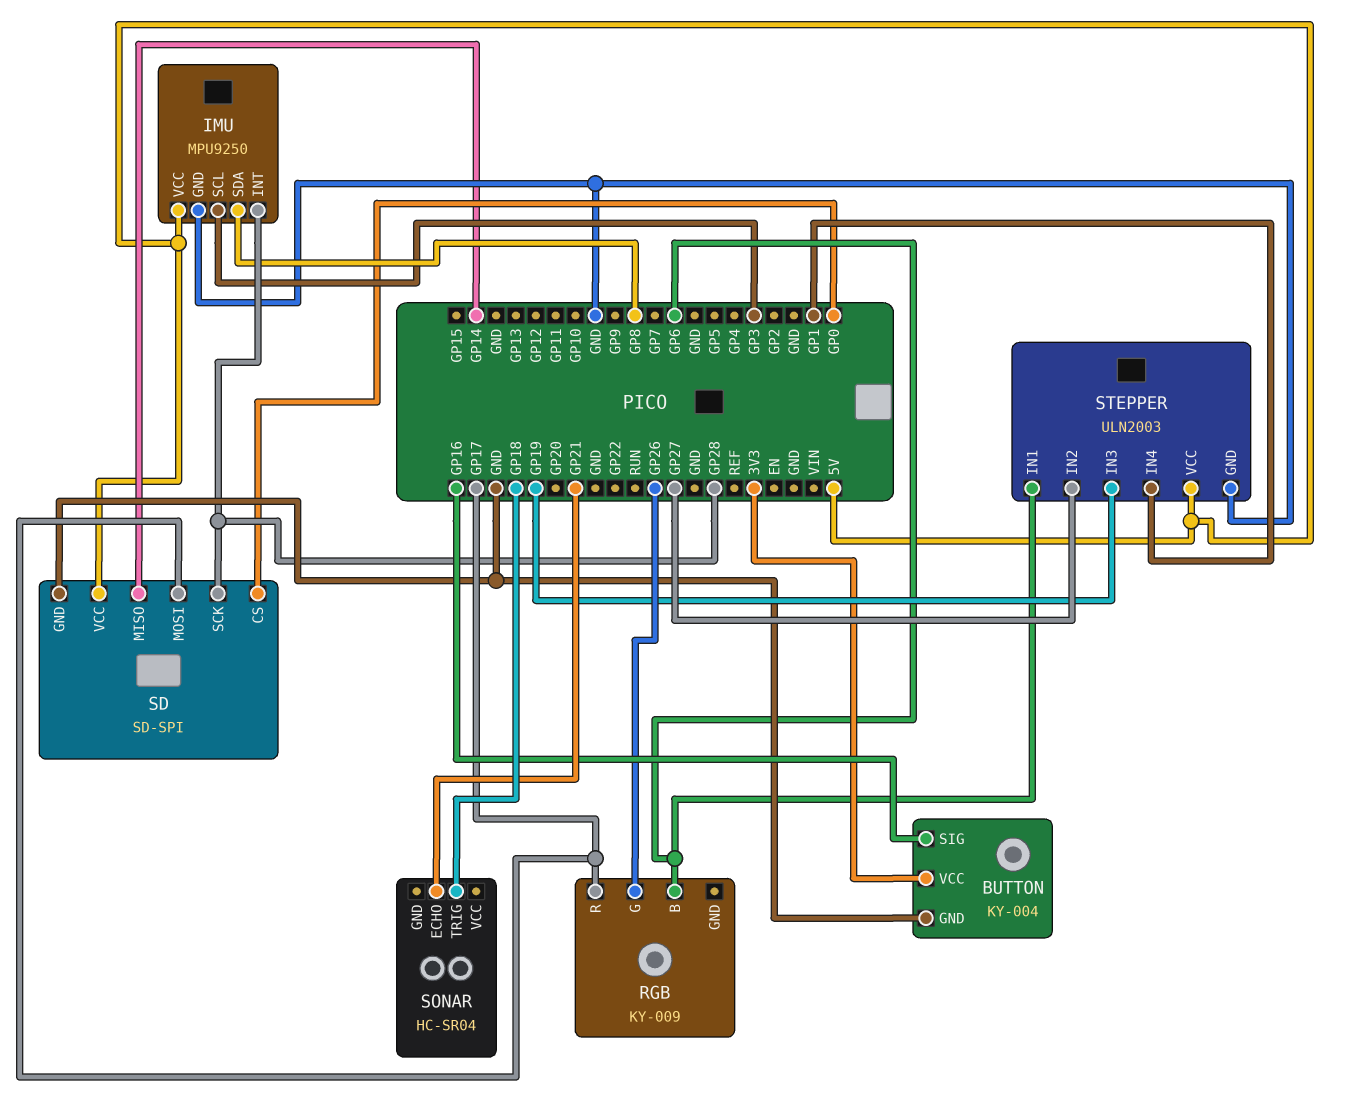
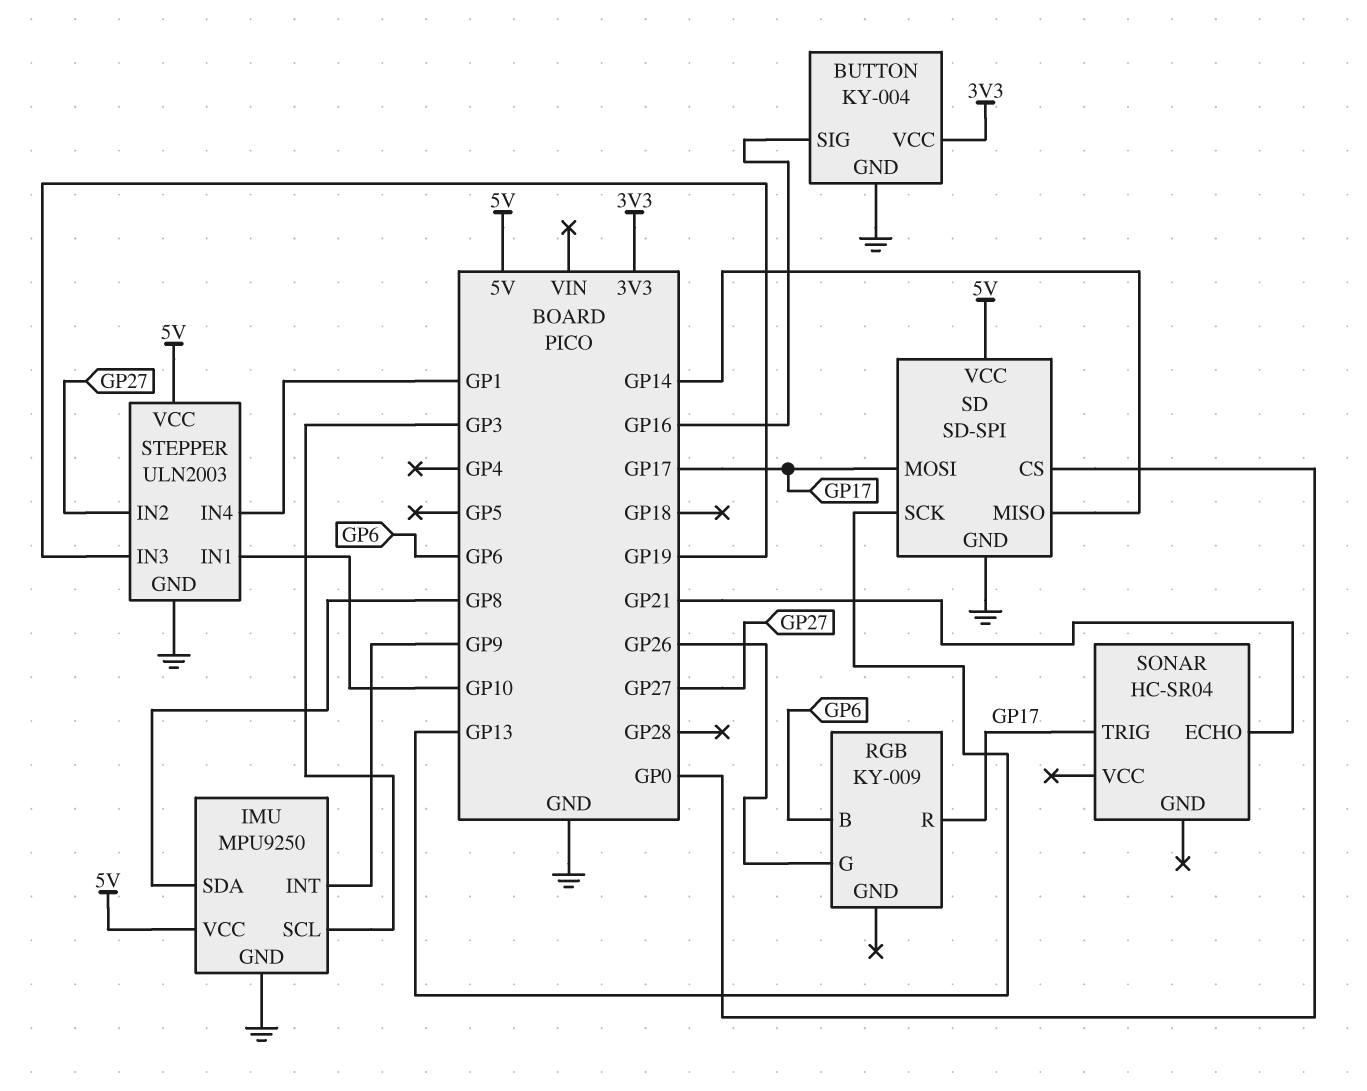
IMU pin INT: GP28 -> GP9
SD pin SCK: GP28 -> GP13
SONAR pin TRIG: GP18 -> GP17
STEPPER pin IN1: GP6 -> GP10

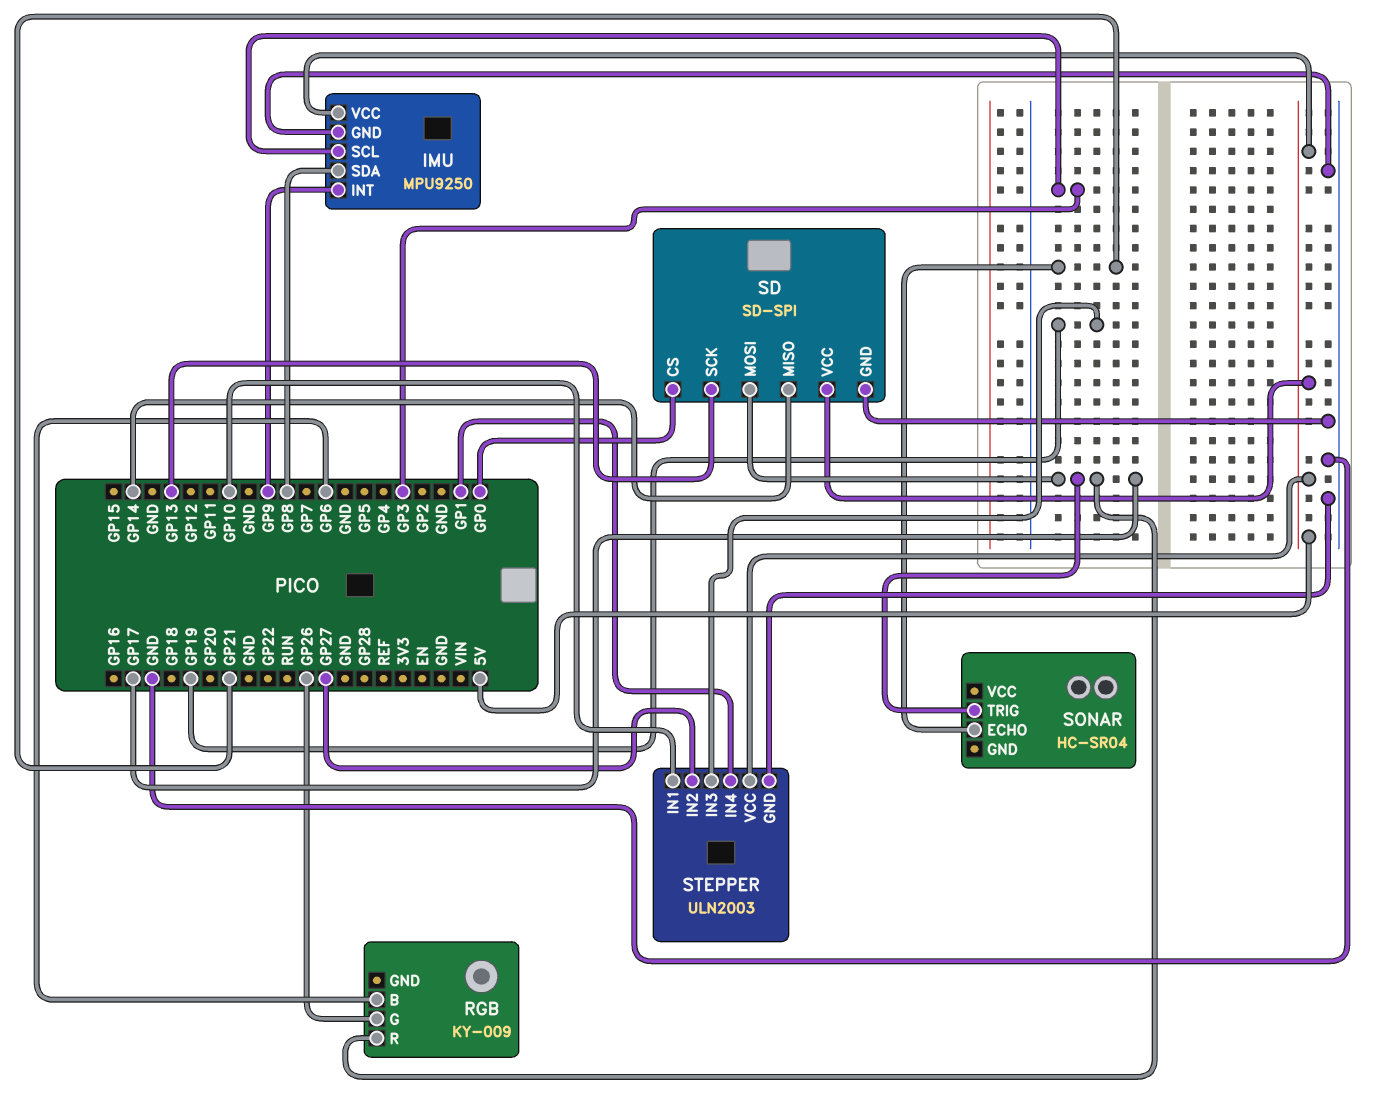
BUTTON: KY-004 -> none
BUTTON pin GND: GND -> none
BUTTON pin SIG: GP16 -> none
BUTTON pin VCC: 3V3 -> none

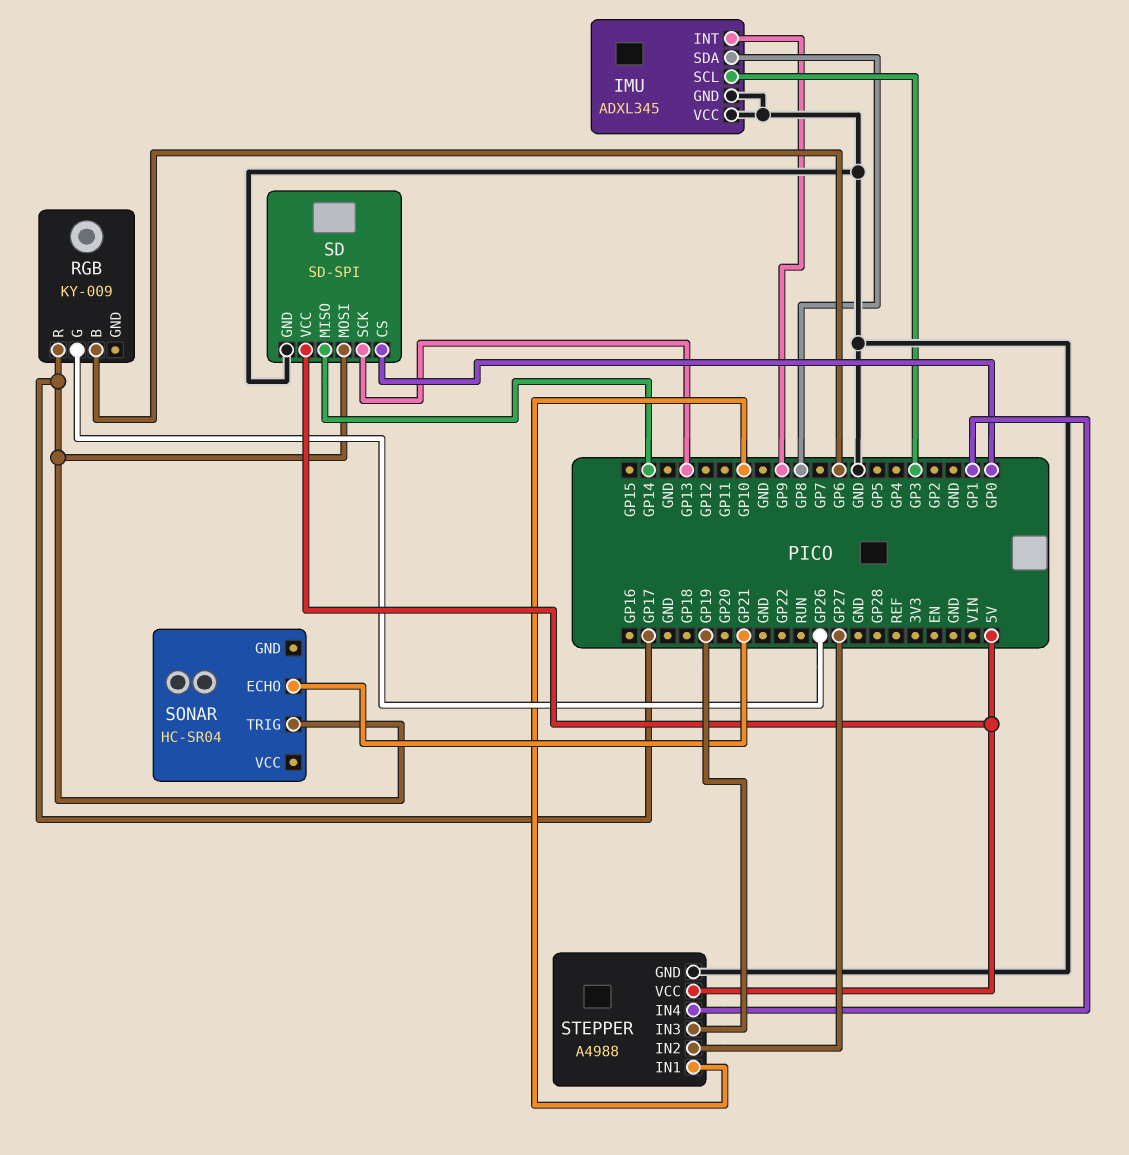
IMU: MPU9250 -> ADXL345
IMU pin VCC: 5V -> GND
STEPPER: ULN2003 -> A4988

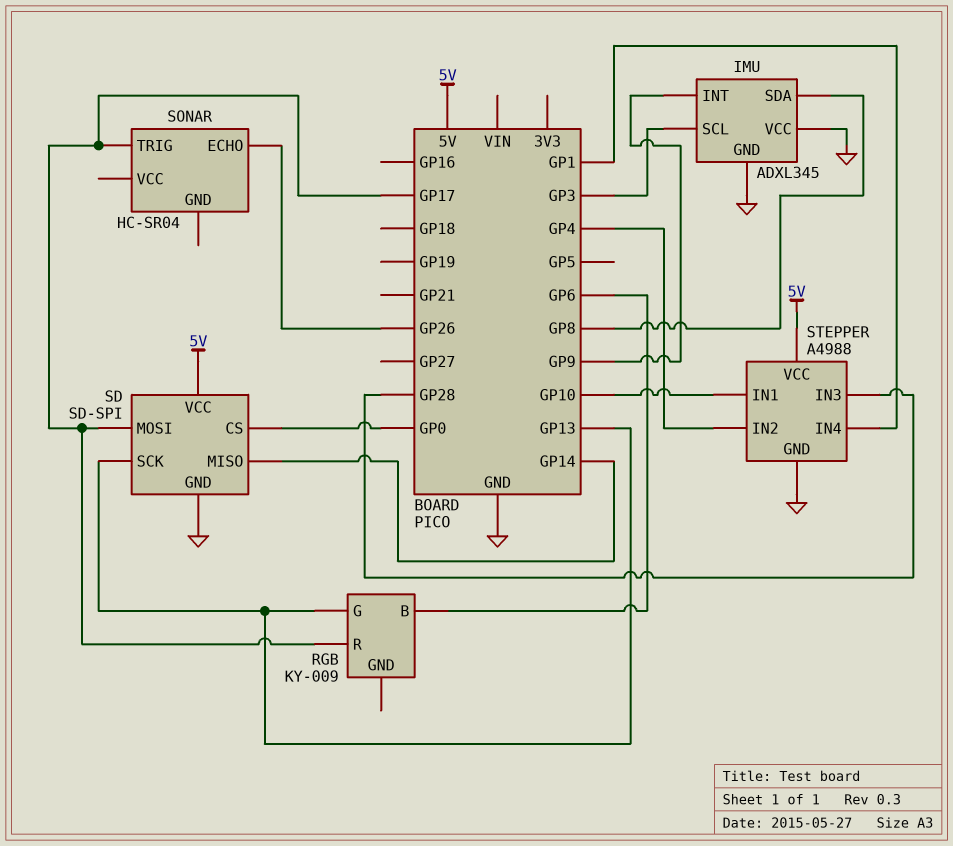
RGB pin G: GP26 -> GP13
SONAR pin ECHO: GP21 -> GP26
STEPPER pin IN2: GP27 -> GP4
STEPPER pin IN3: GP19 -> GP28

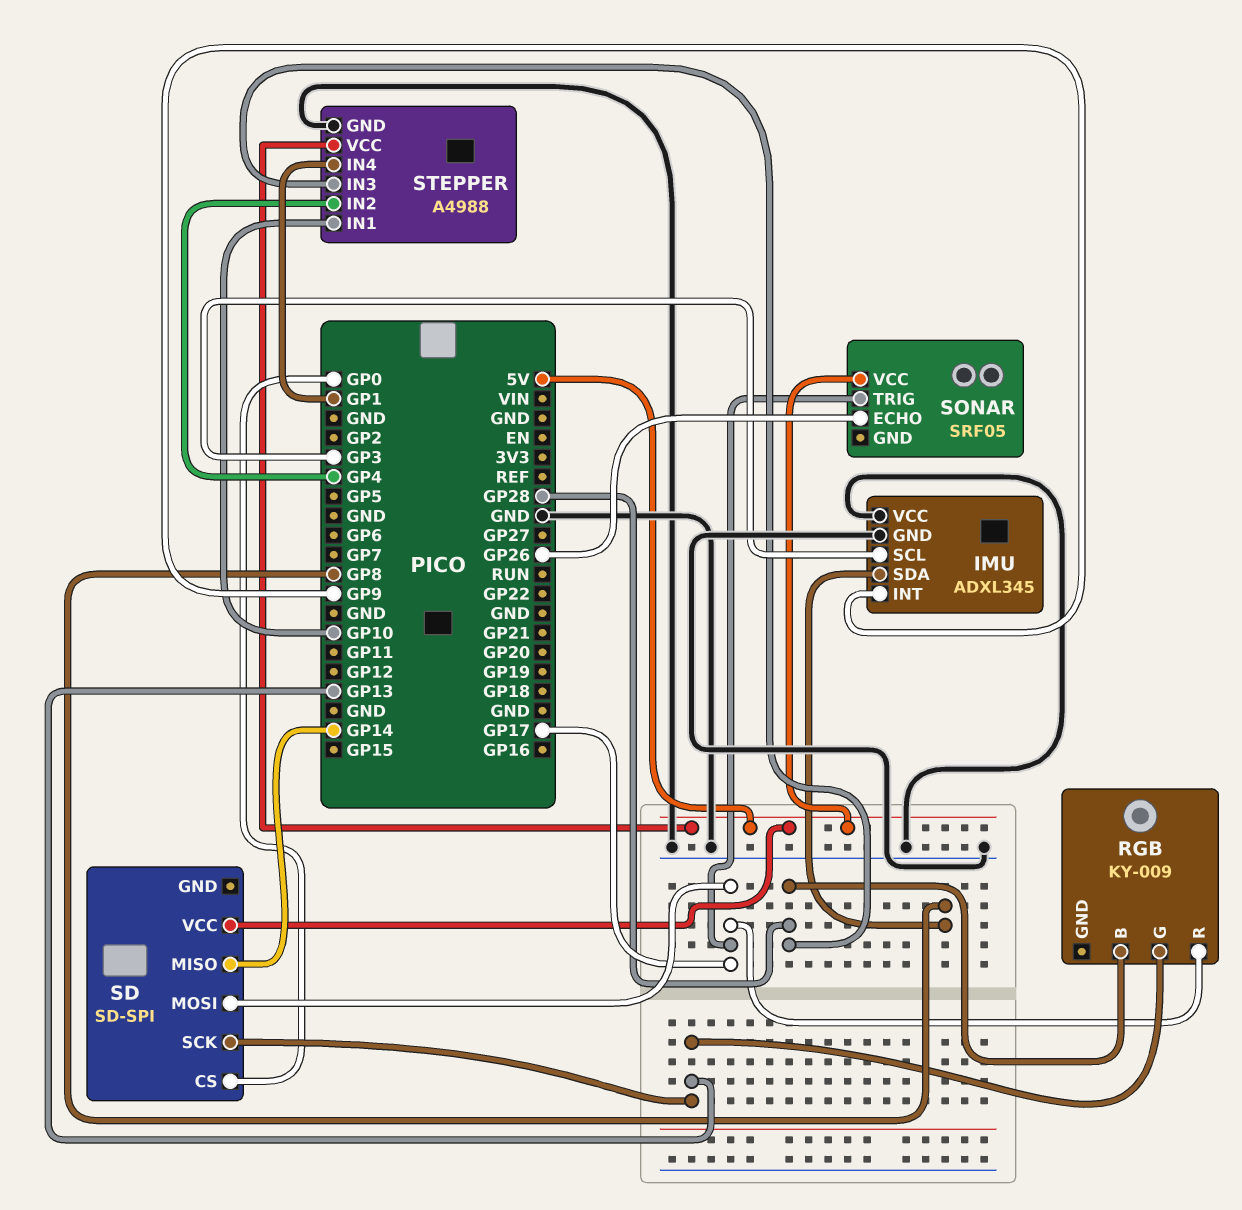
RGB pin B: GP6 -> GP28
SD pin GND: GND -> none
SONAR: HC-SR04 -> SRF05
SONAR pin VCC: none -> 5V

